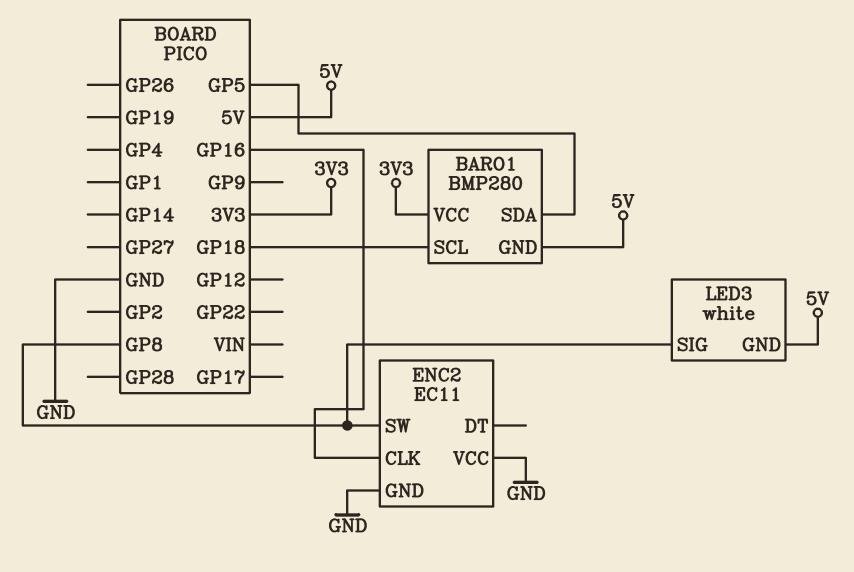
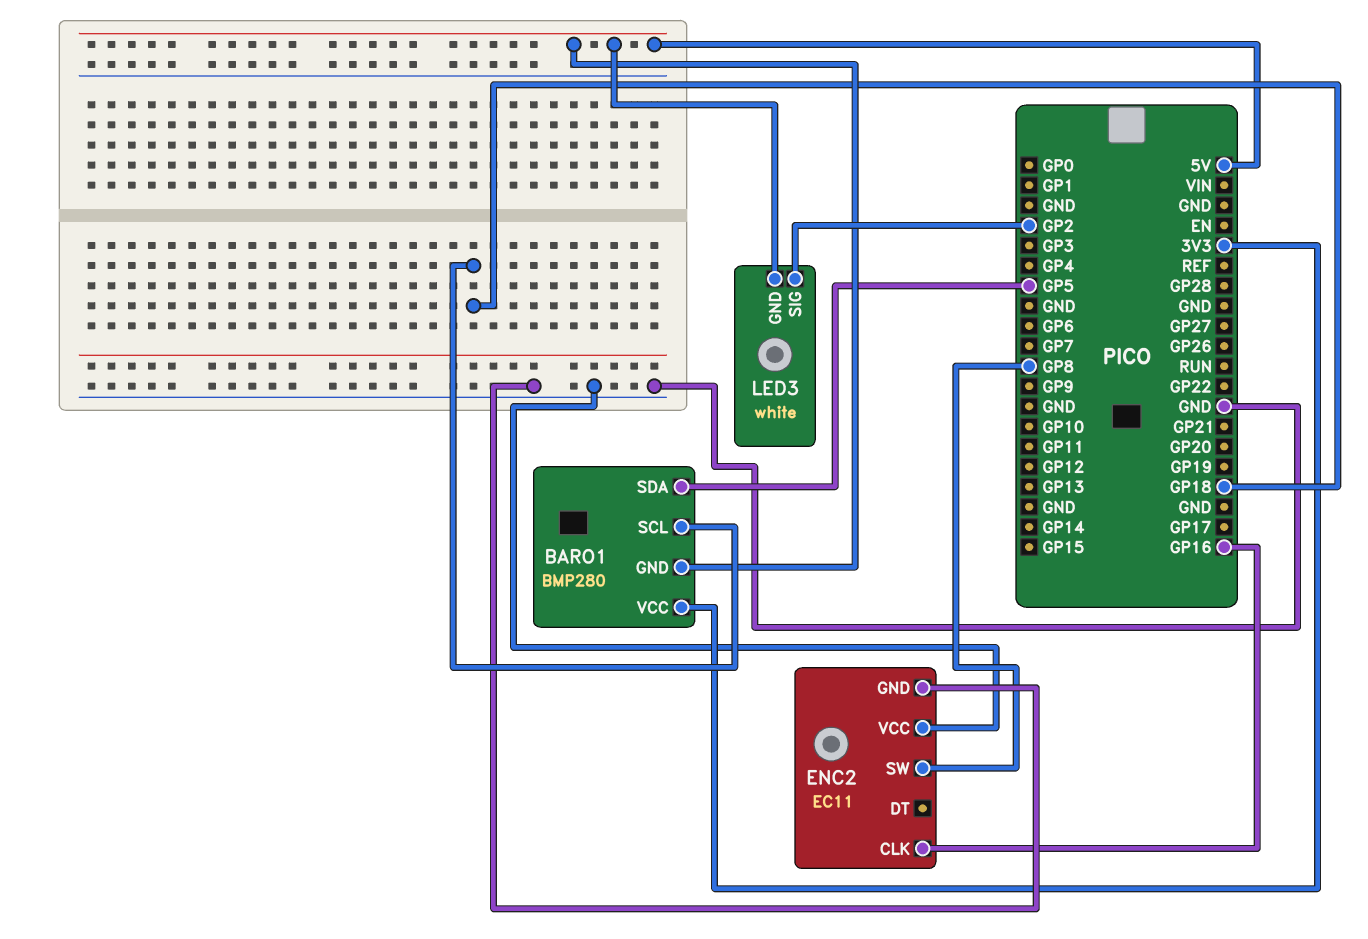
LED3 pin SIG: GP8 -> GP2

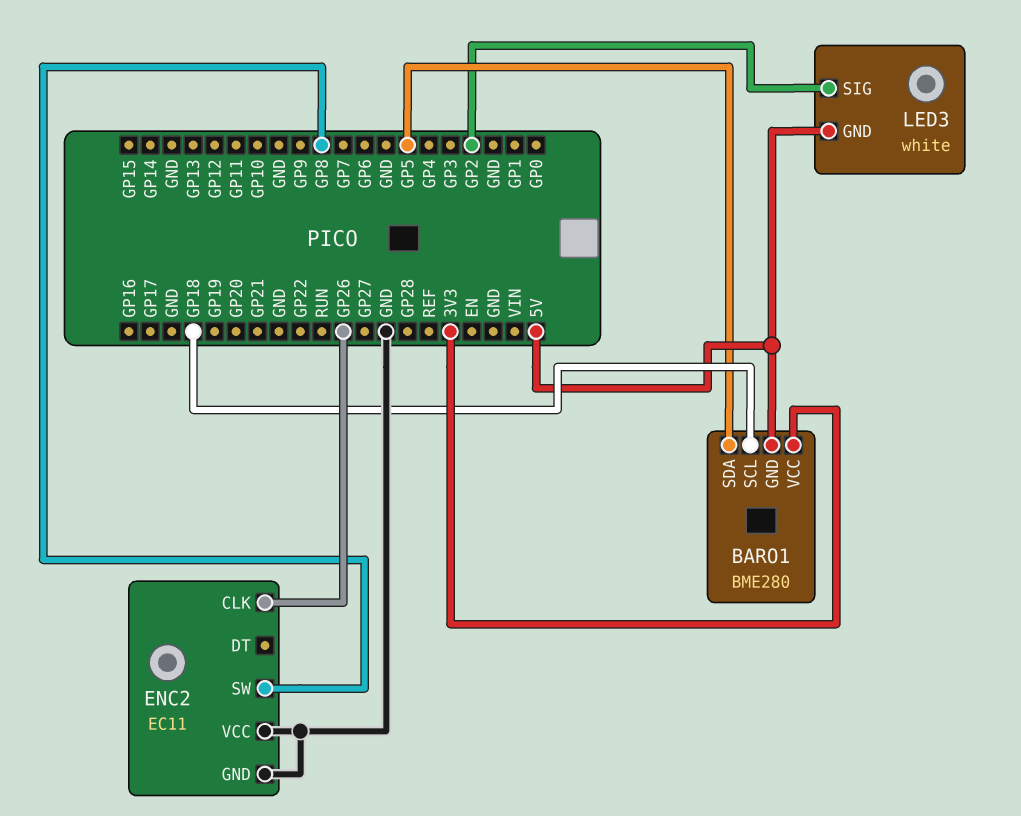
BARO1: BMP280 -> BME280
ENC2 pin CLK: GP16 -> GP26

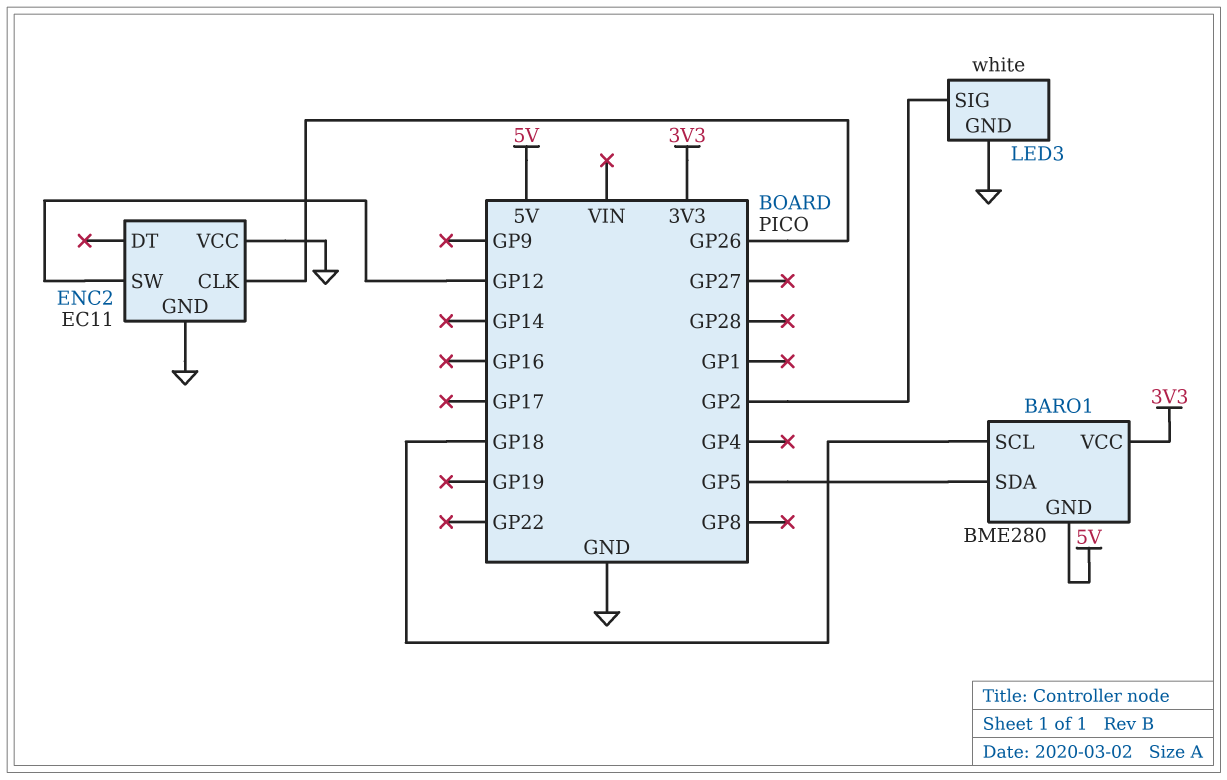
ENC2 pin SW: GP8 -> GP12
LED3 pin GND: 5V -> GND

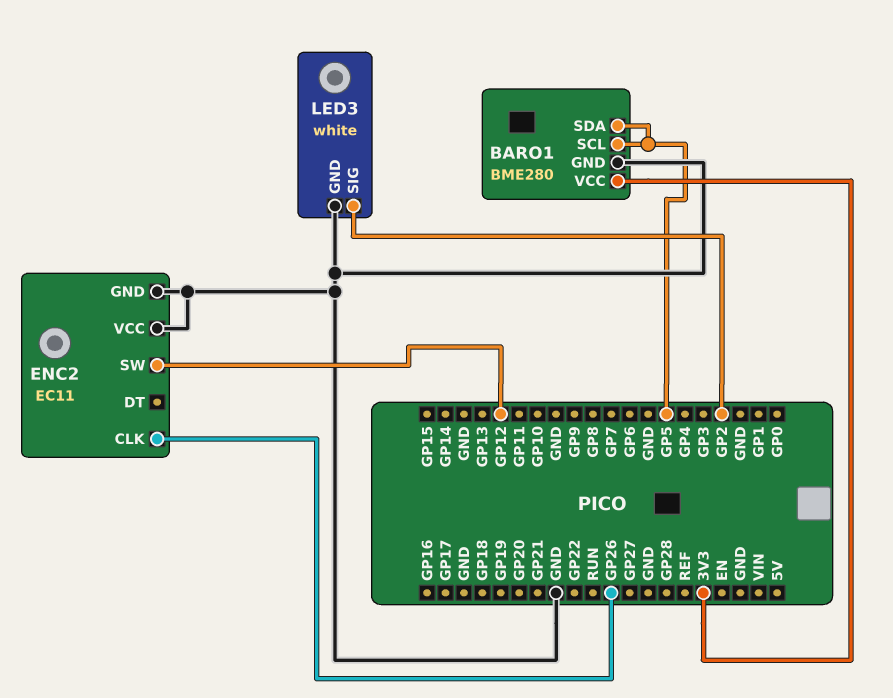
BARO1 pin GND: 5V -> GND
BARO1 pin SCL: GP18 -> GP5

